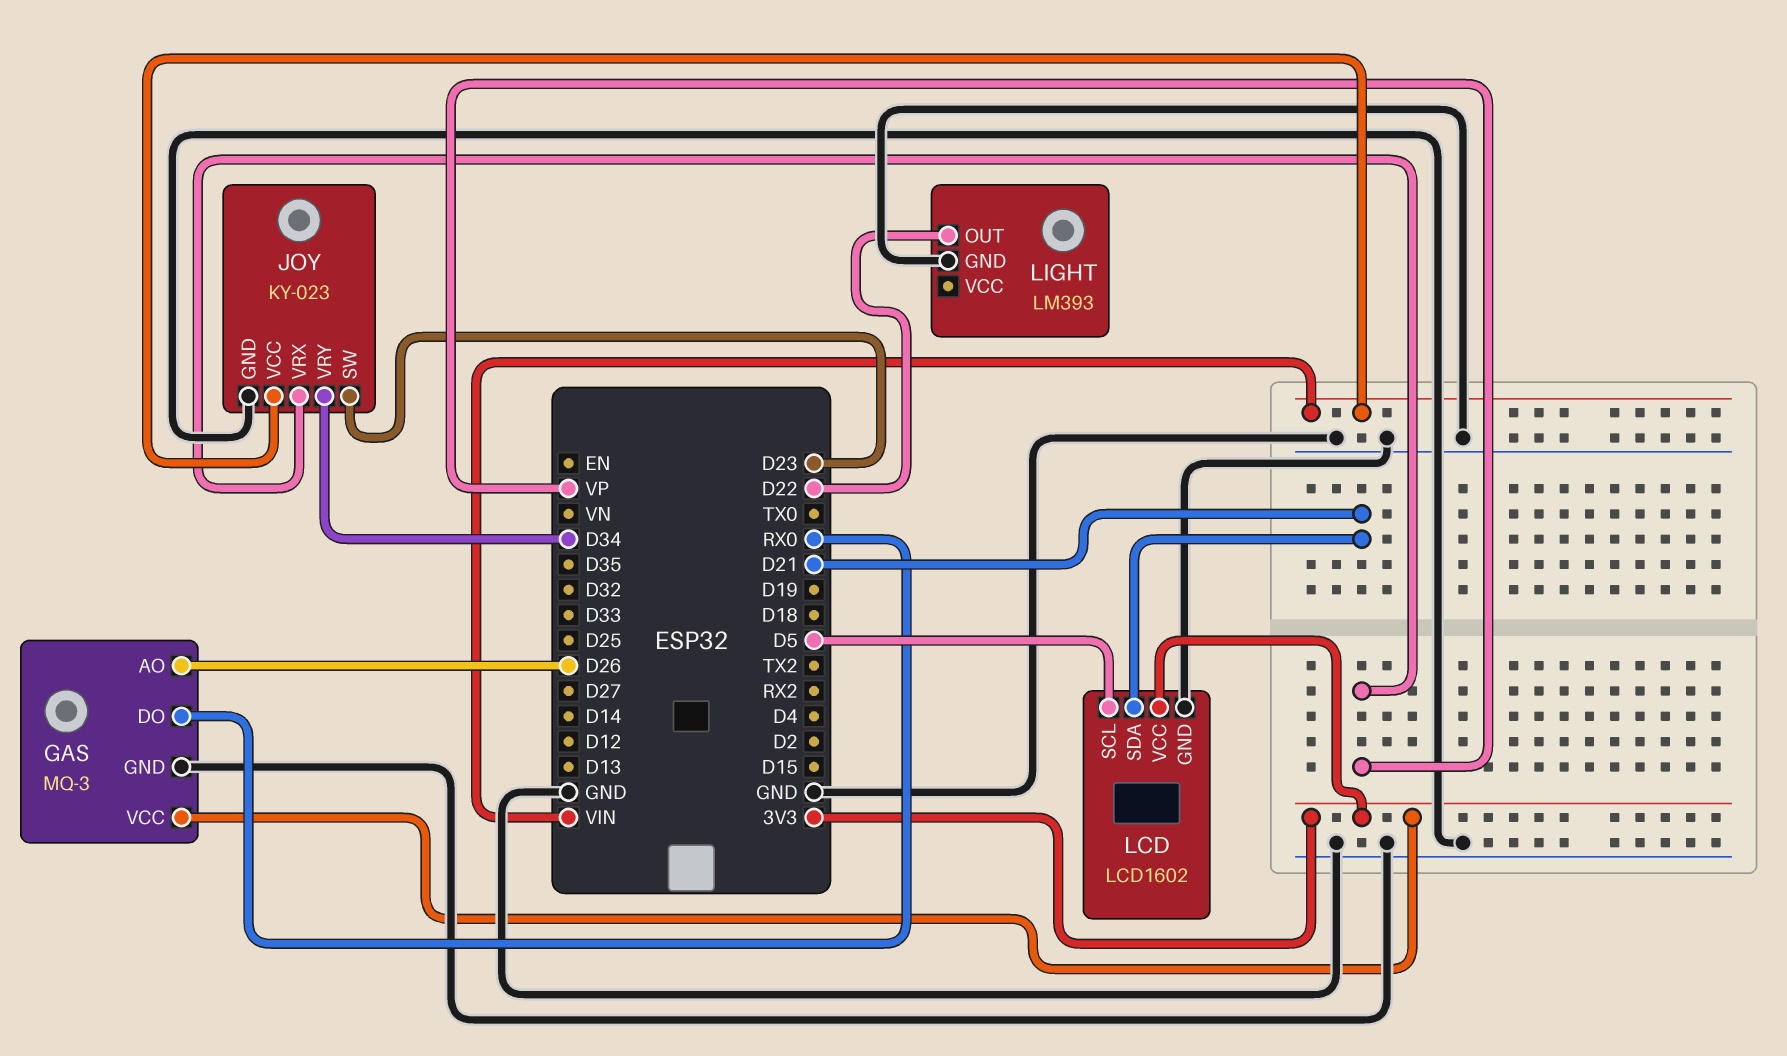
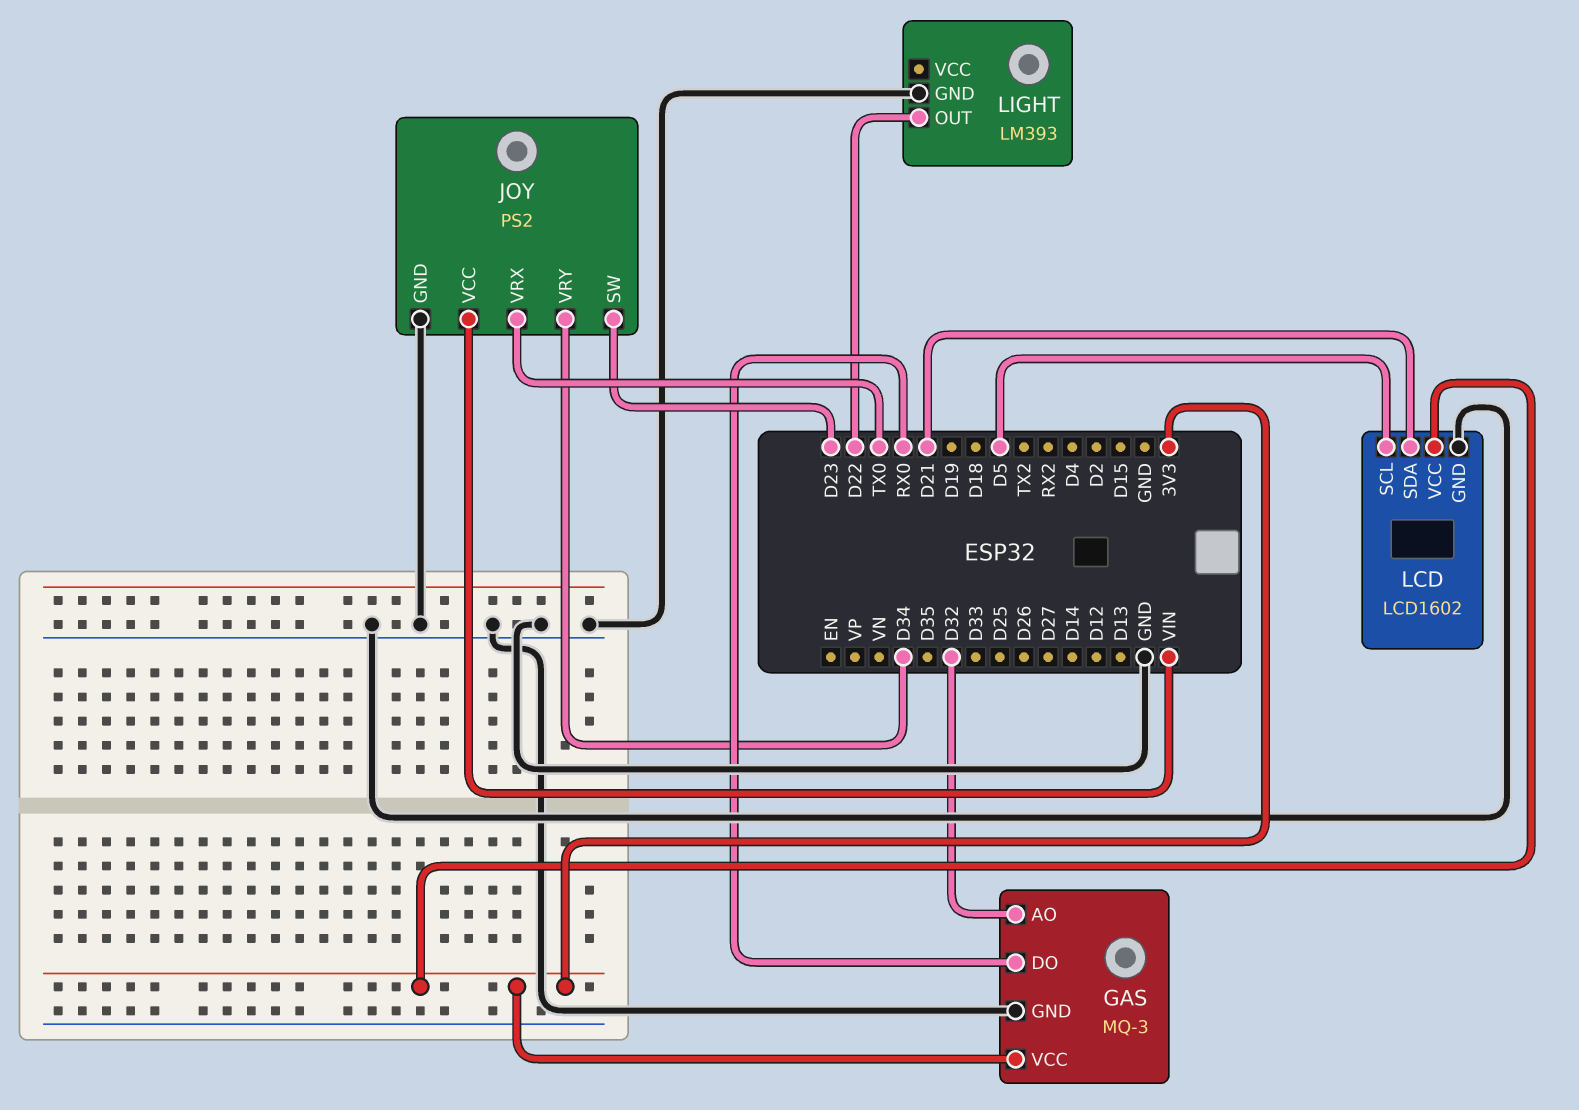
GAS pin AO: D26 -> D32
JOY: KY-023 -> PS2
JOY pin VRX: VP -> TX0

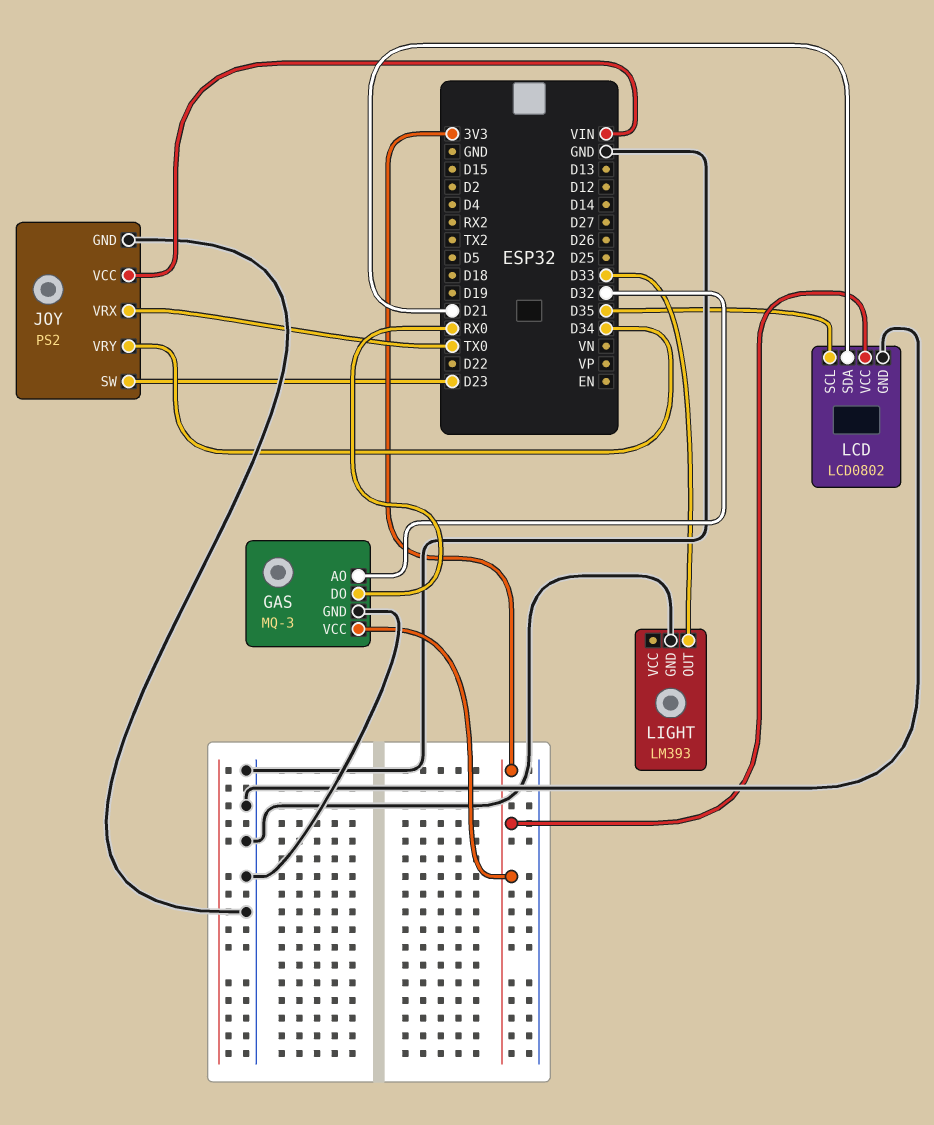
LCD: LCD1602 -> LCD0802
LCD pin SCL: D5 -> D35
LIGHT pin OUT: D22 -> D33

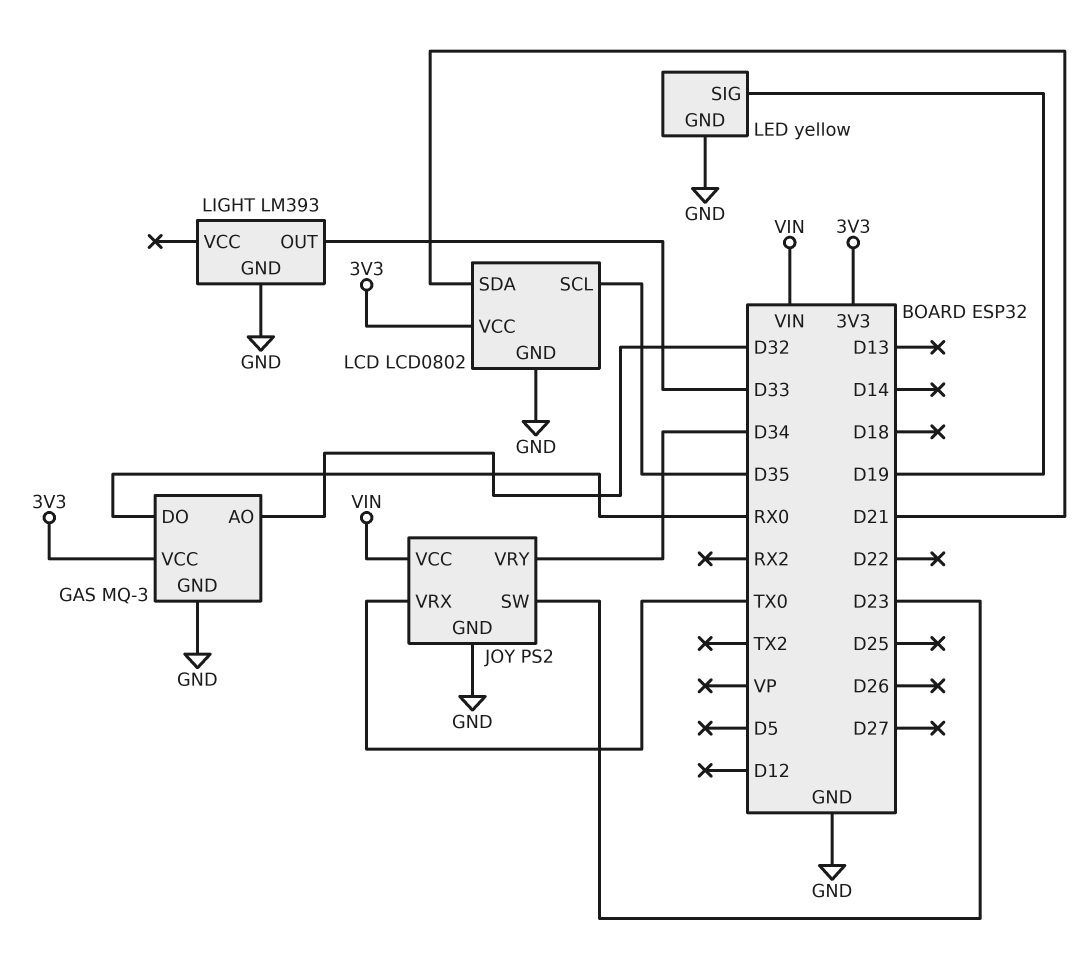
LED: none -> yellow
LED pin GND: none -> GND
LED pin SIG: none -> D19

